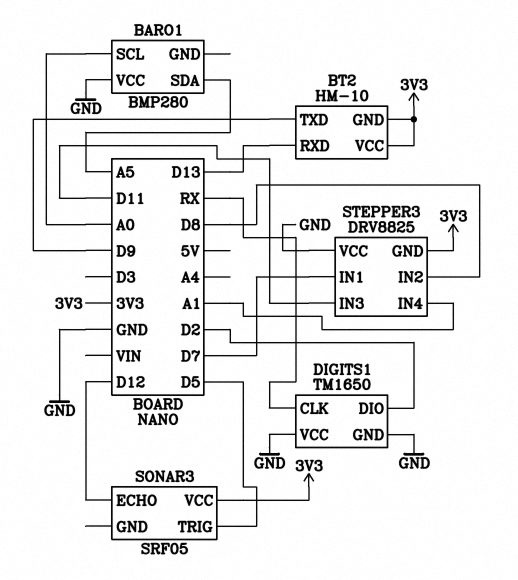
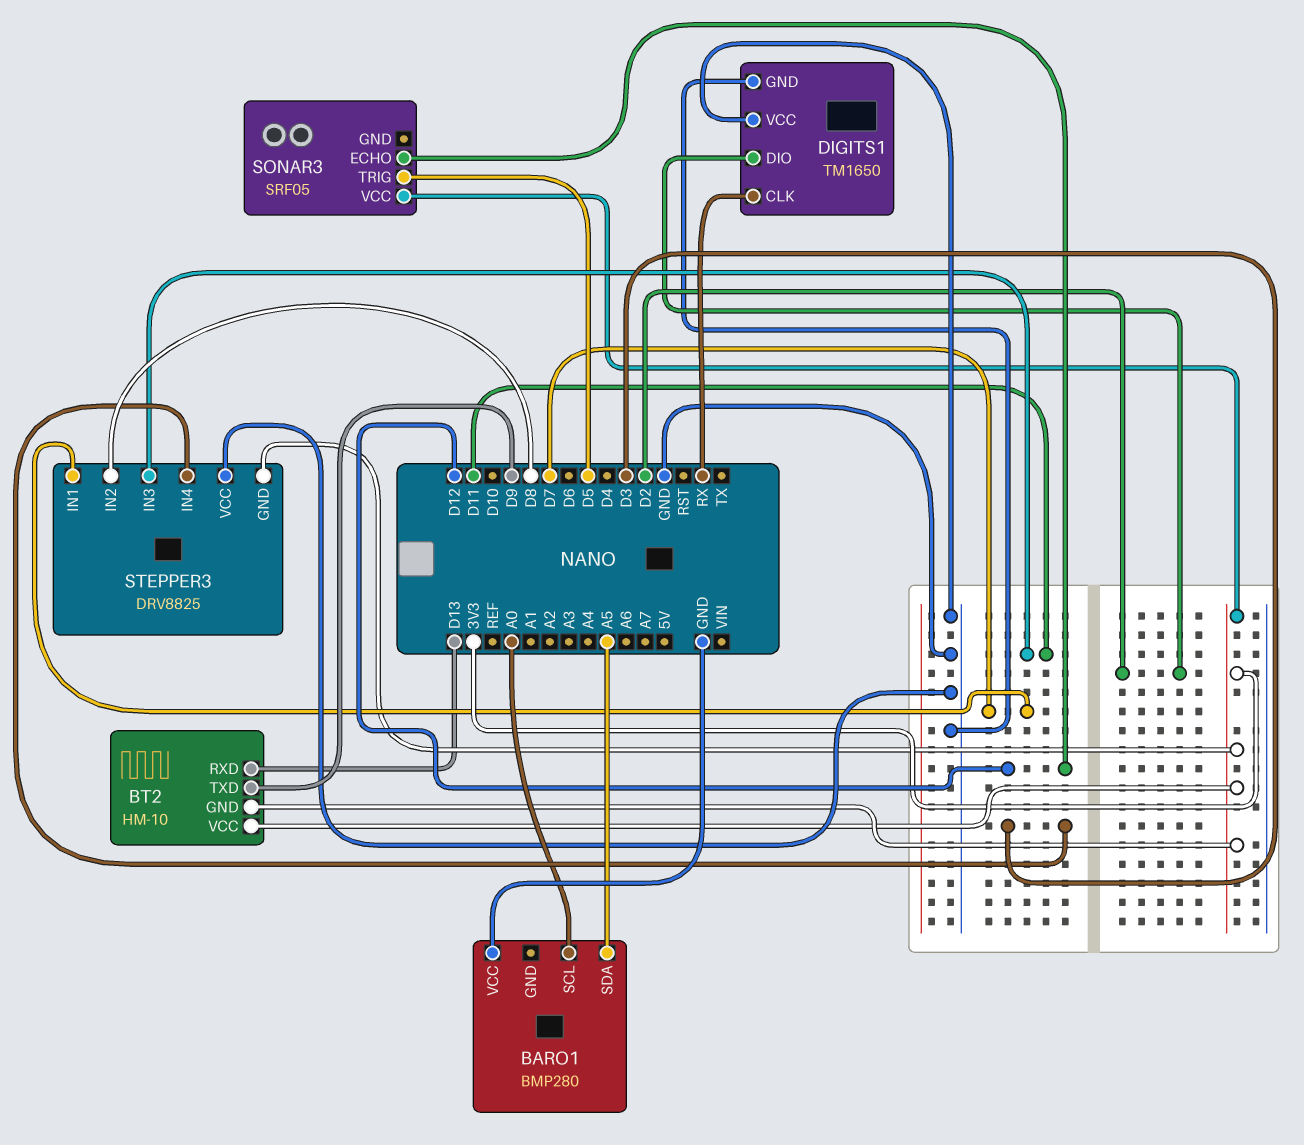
STEPPER3 pin IN4: A1 -> D3

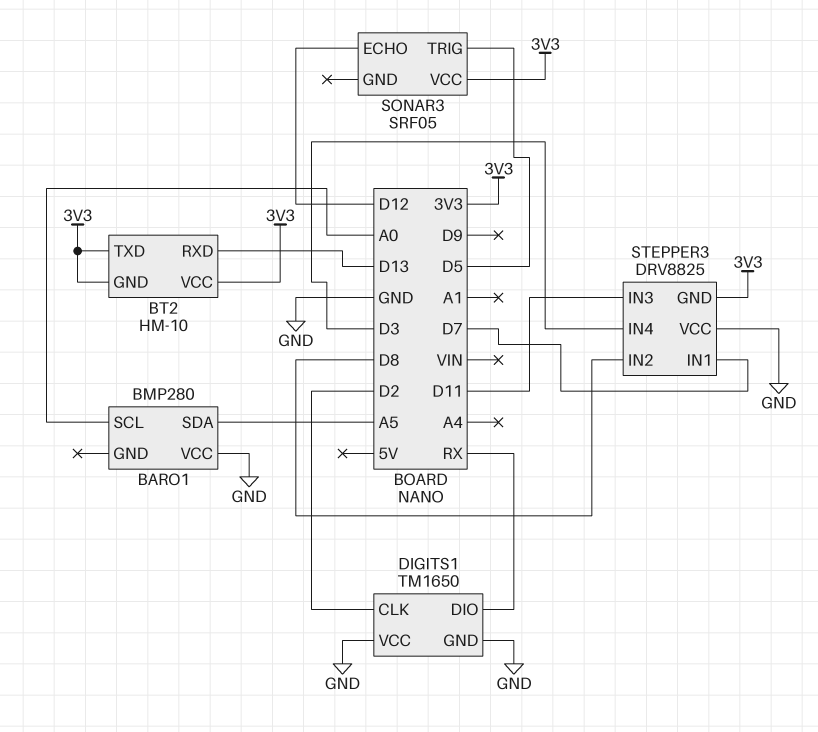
BT2 pin TXD: D9 -> 3V3
DIGITS1 pin CLK: RX -> D2
DIGITS1 pin DIO: D2 -> RX

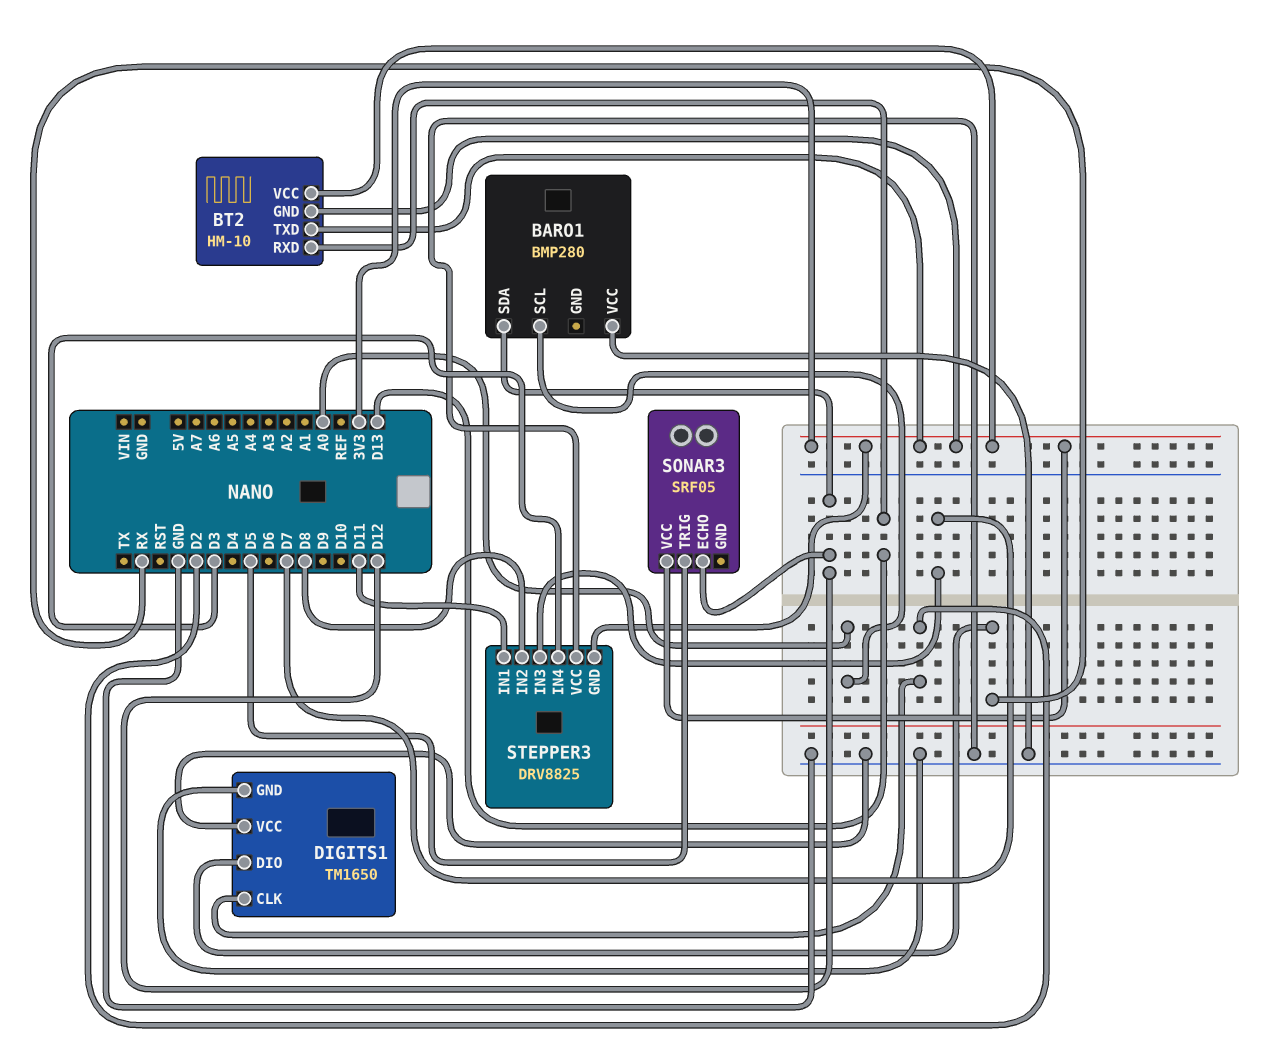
BARO1 pin SDA: A5 -> D12
STEPPER3 pin IN1: D7 -> D11
STEPPER3 pin IN3: D11 -> D7

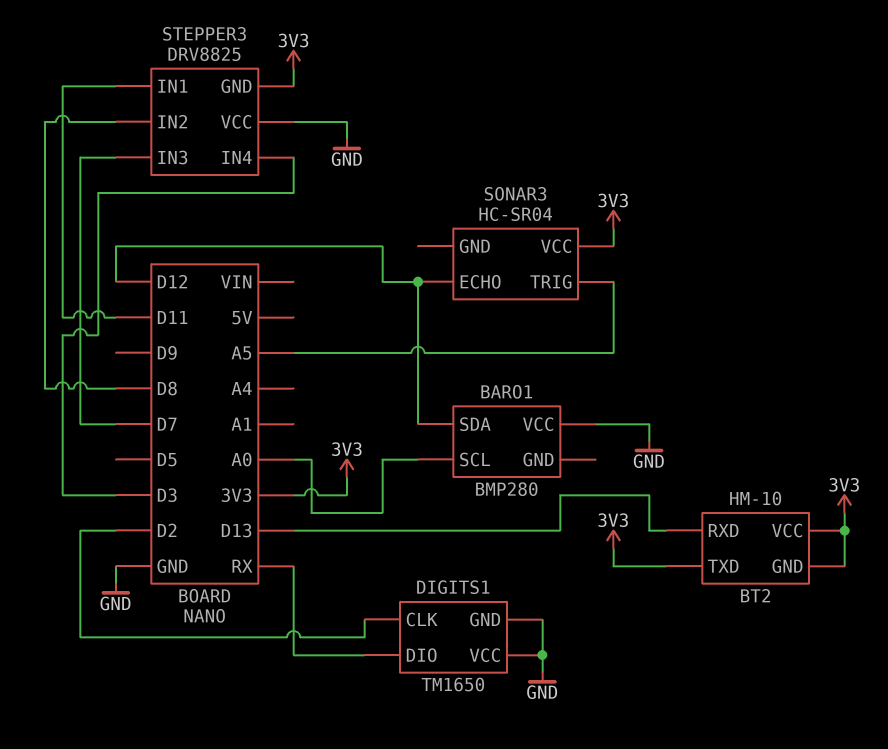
SONAR3: SRF05 -> HC-SR04
SONAR3 pin TRIG: D5 -> A5

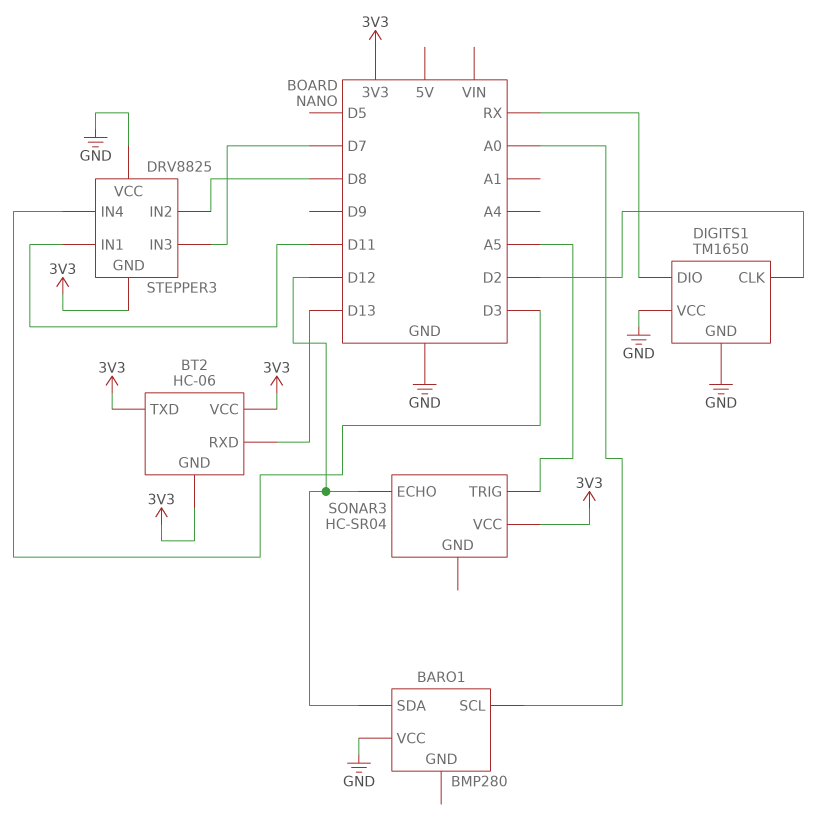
BT2: HM-10 -> HC-06

